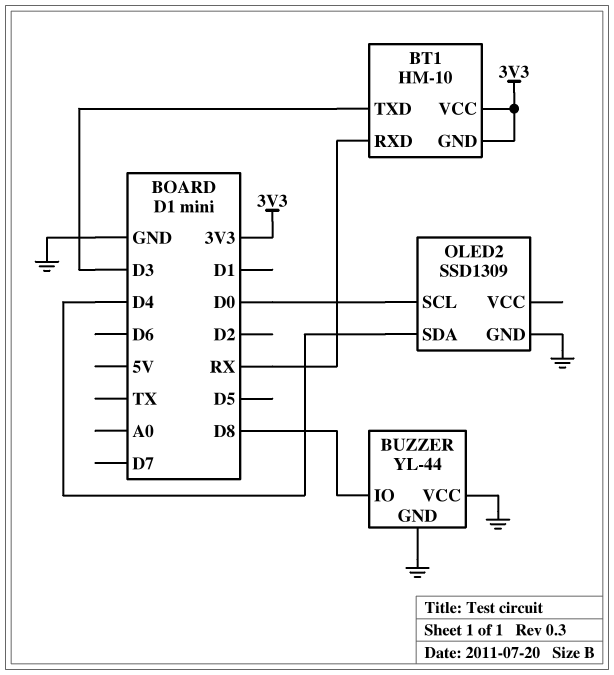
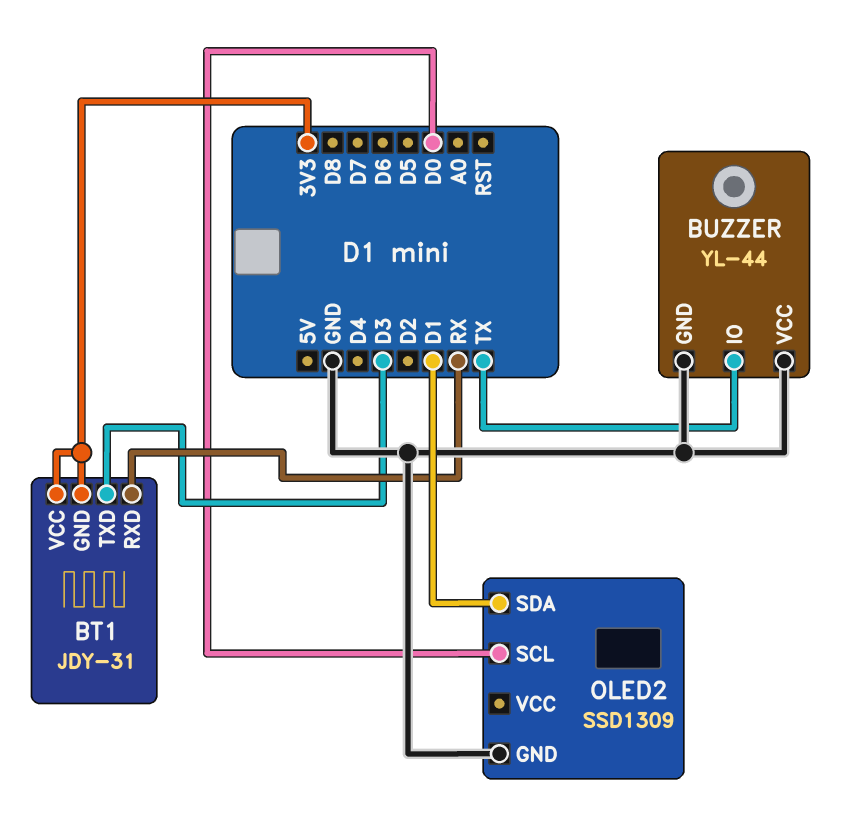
BT1: HM-10 -> JDY-31
BUZZER pin IO: D8 -> TX
OLED2 pin SDA: D4 -> D1

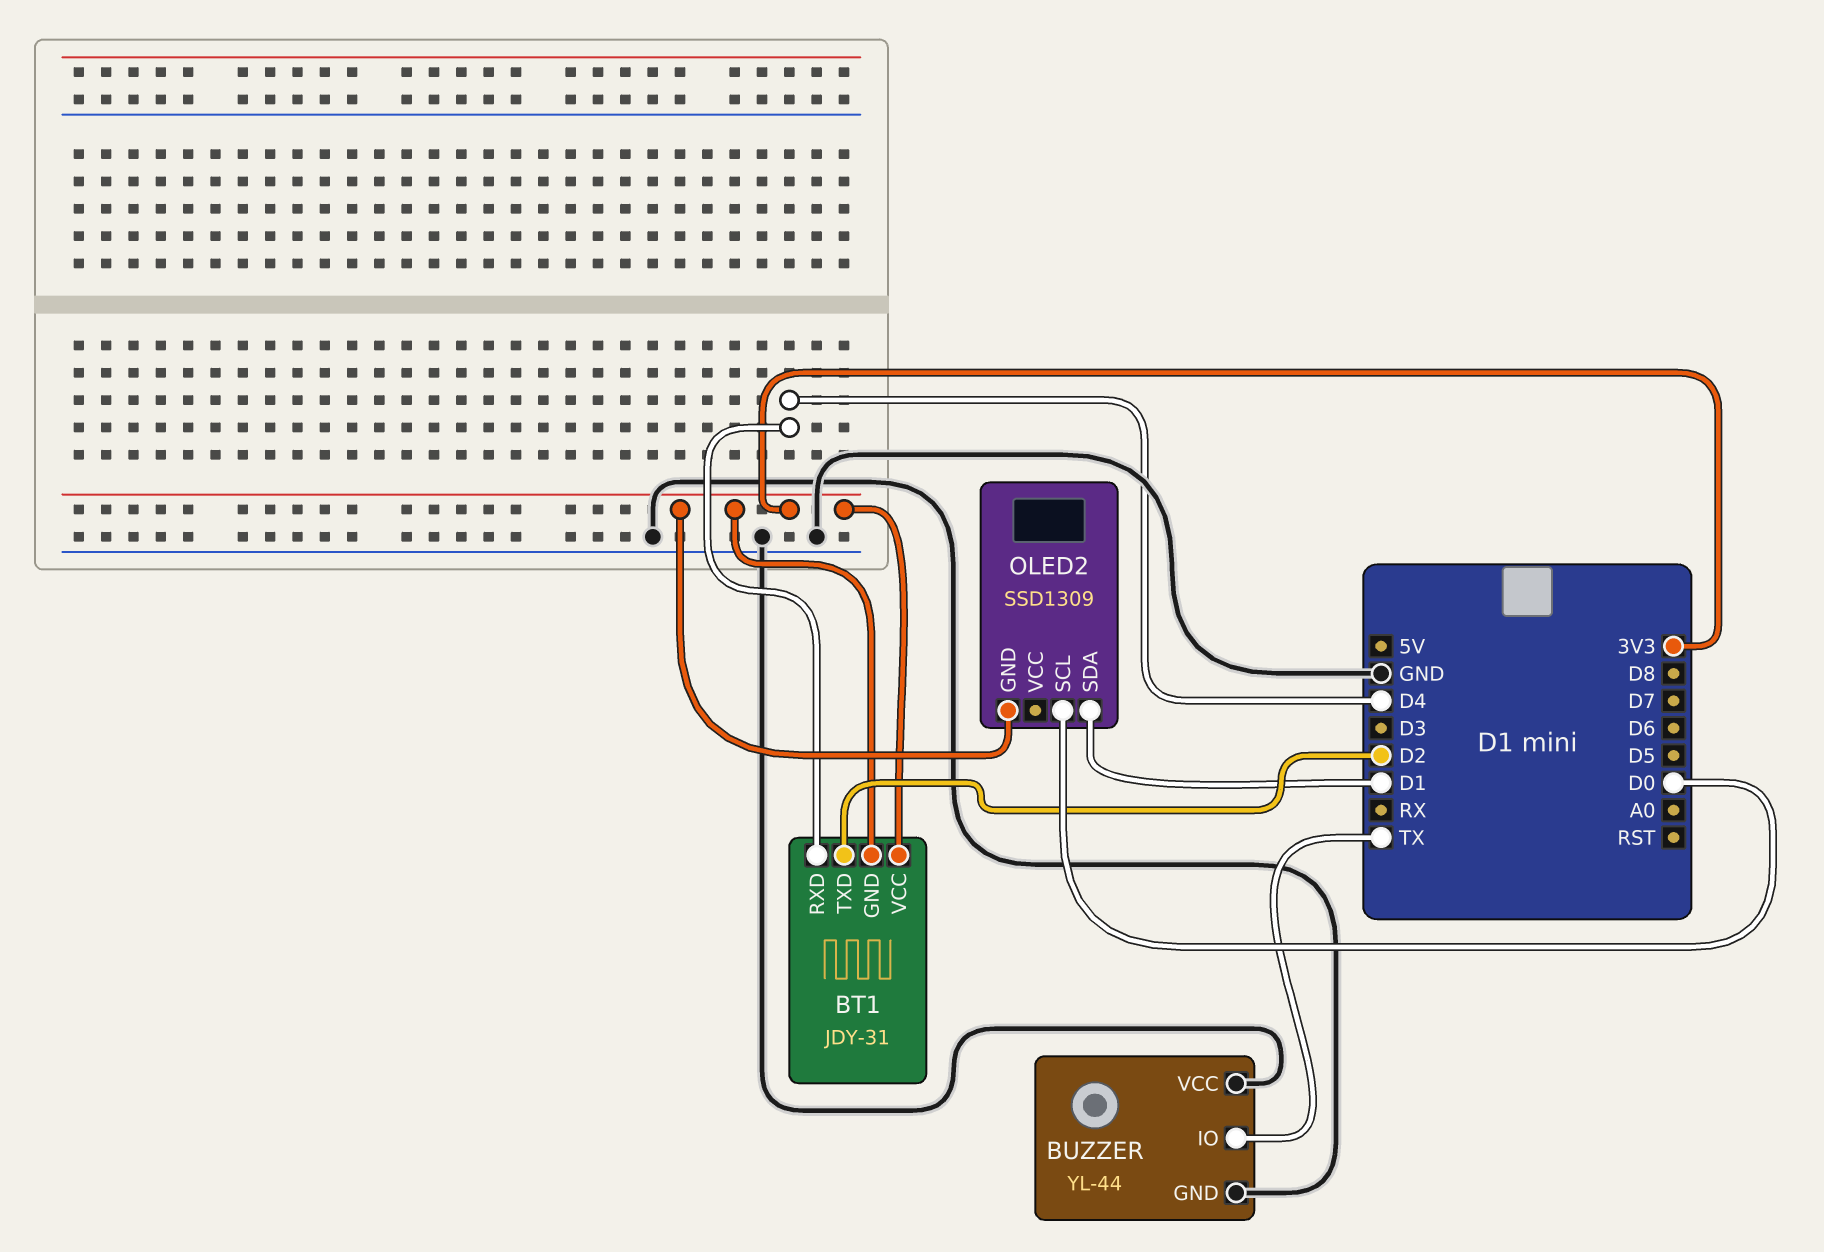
BT1 pin RXD: RX -> D4
BT1 pin TXD: D3 -> D2
OLED2 pin GND: GND -> 3V3

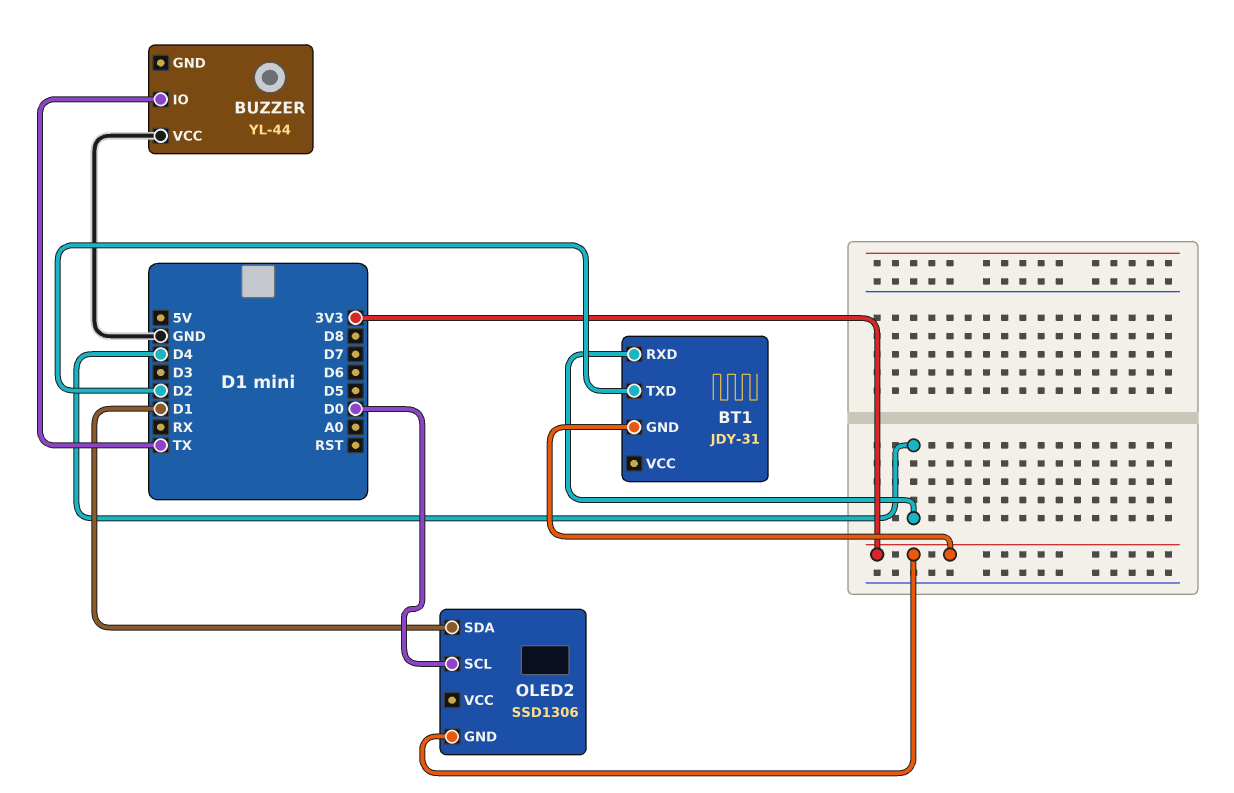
BT1 pin VCC: 3V3 -> none
BUZZER pin GND: GND -> none
OLED2: SSD1309 -> SSD1306

